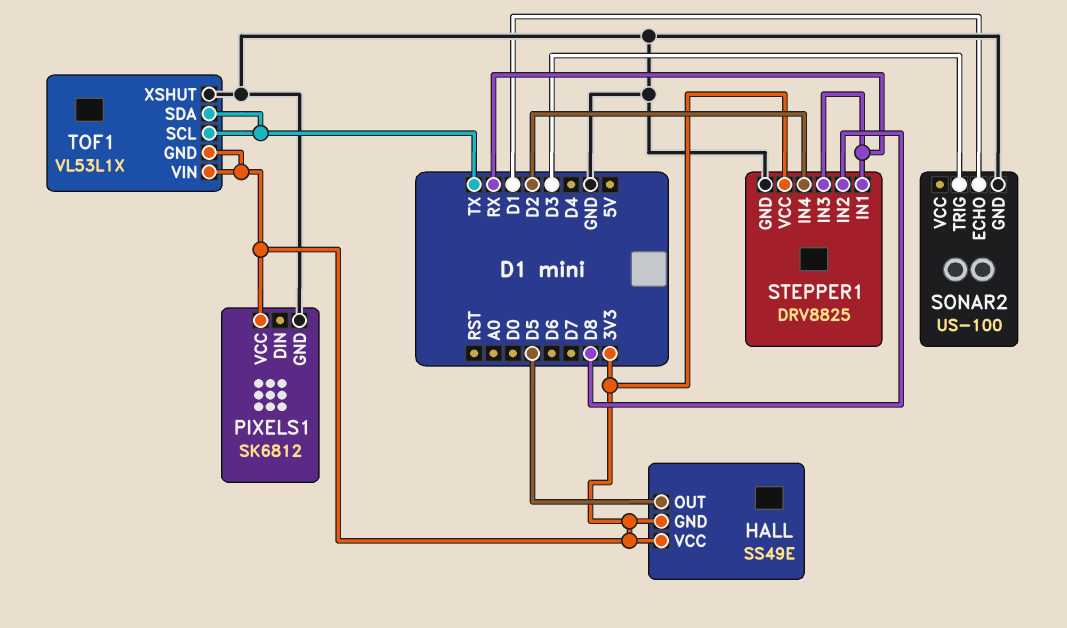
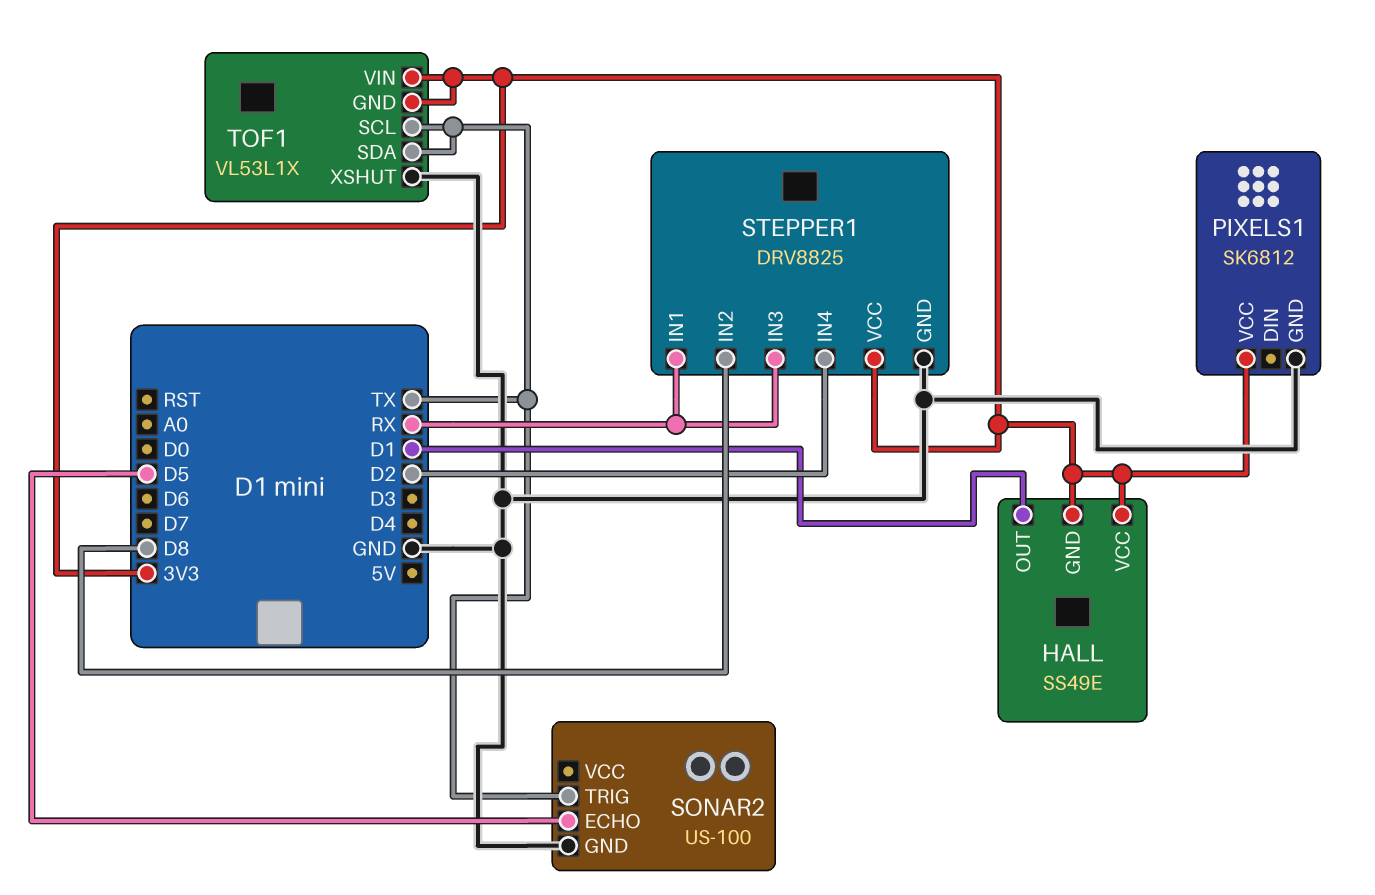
HALL pin OUT: D5 -> D1
SONAR2 pin ECHO: D1 -> D5
SONAR2 pin TRIG: D3 -> TX

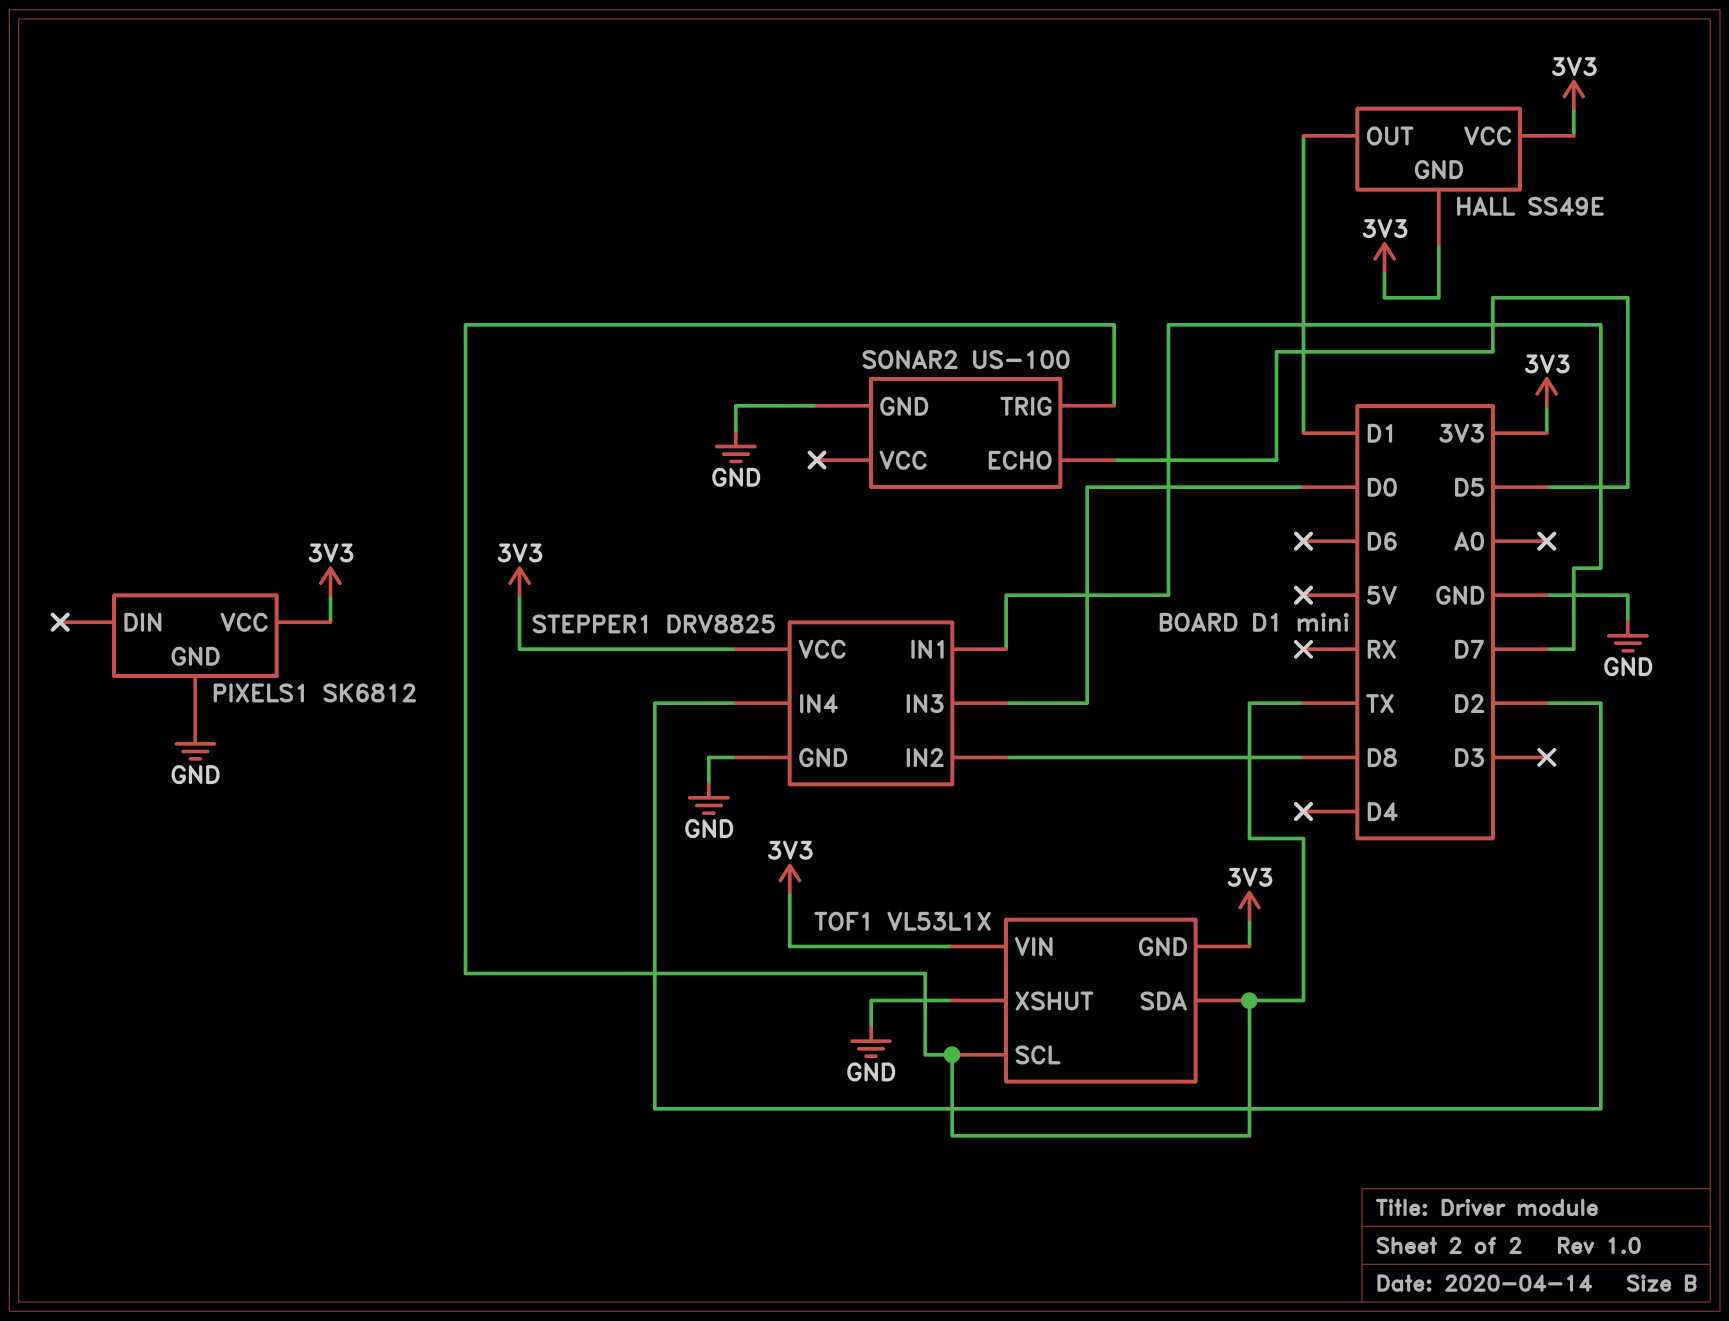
STEPPER1 pin IN1: RX -> D7
STEPPER1 pin IN3: RX -> D0

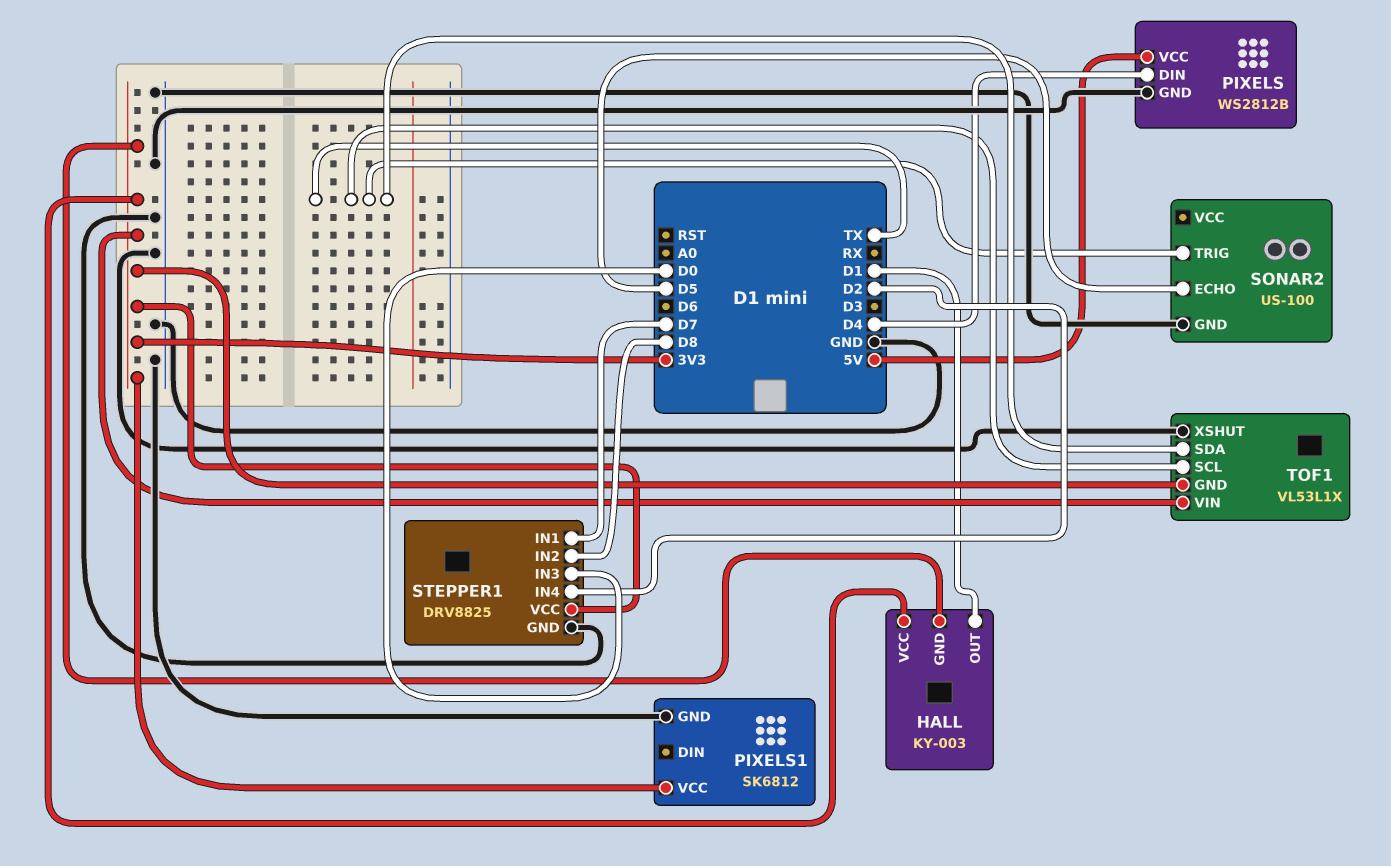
HALL: SS49E -> KY-003
PIXELS: none -> WS2812B
PIXELS pin DIN: none -> D4
PIXELS pin GND: none -> GND
PIXELS pin VCC: none -> 5V

